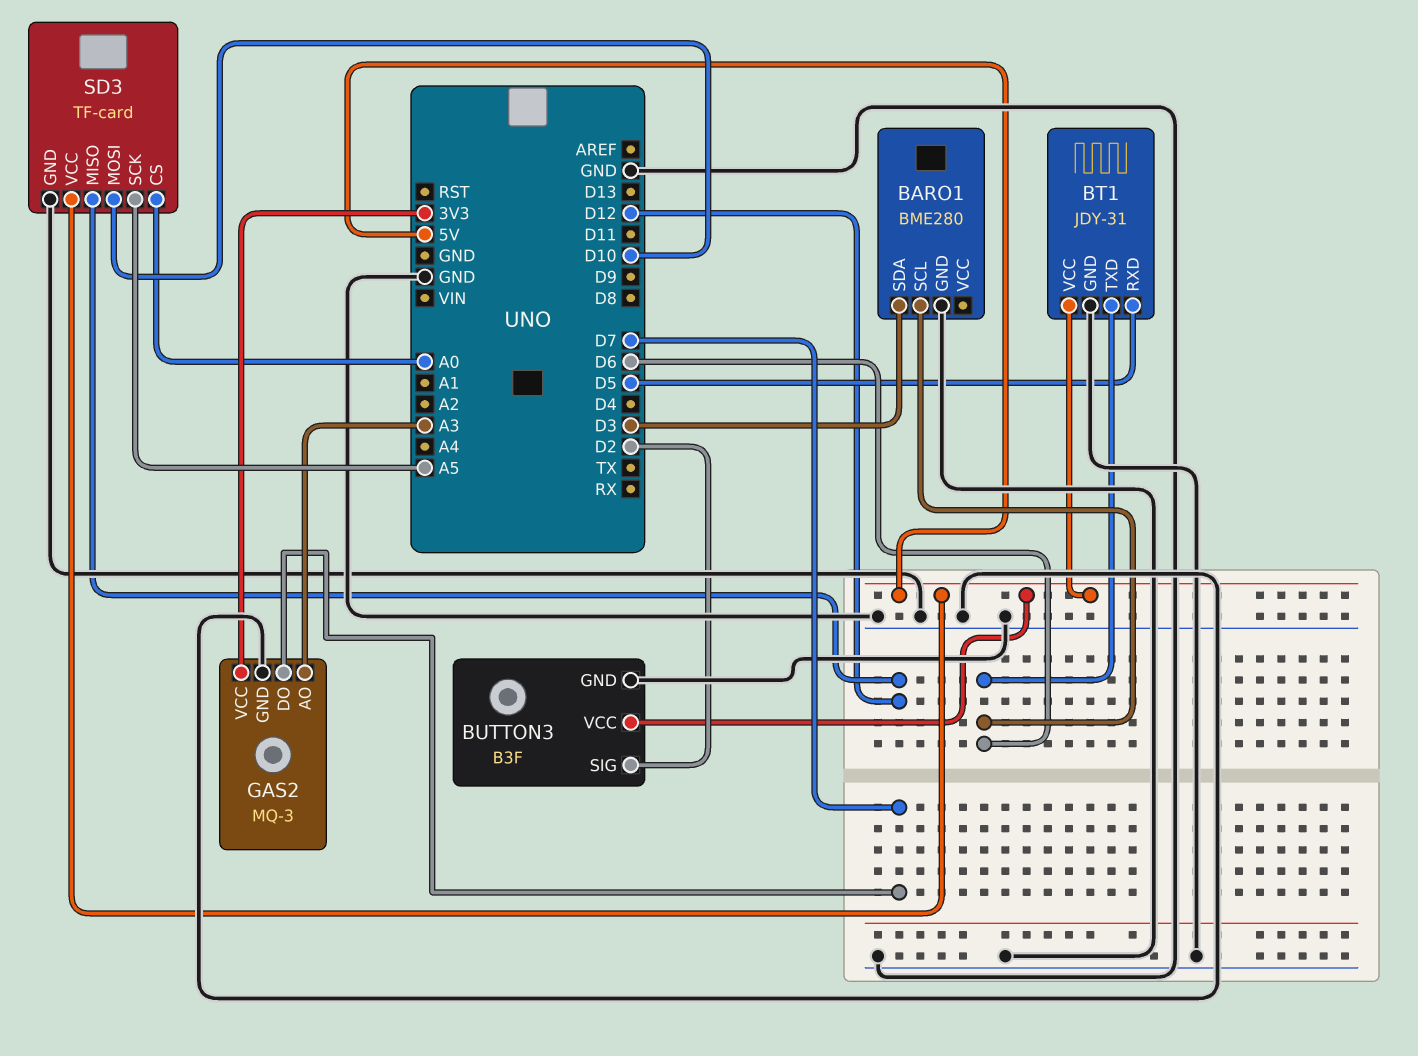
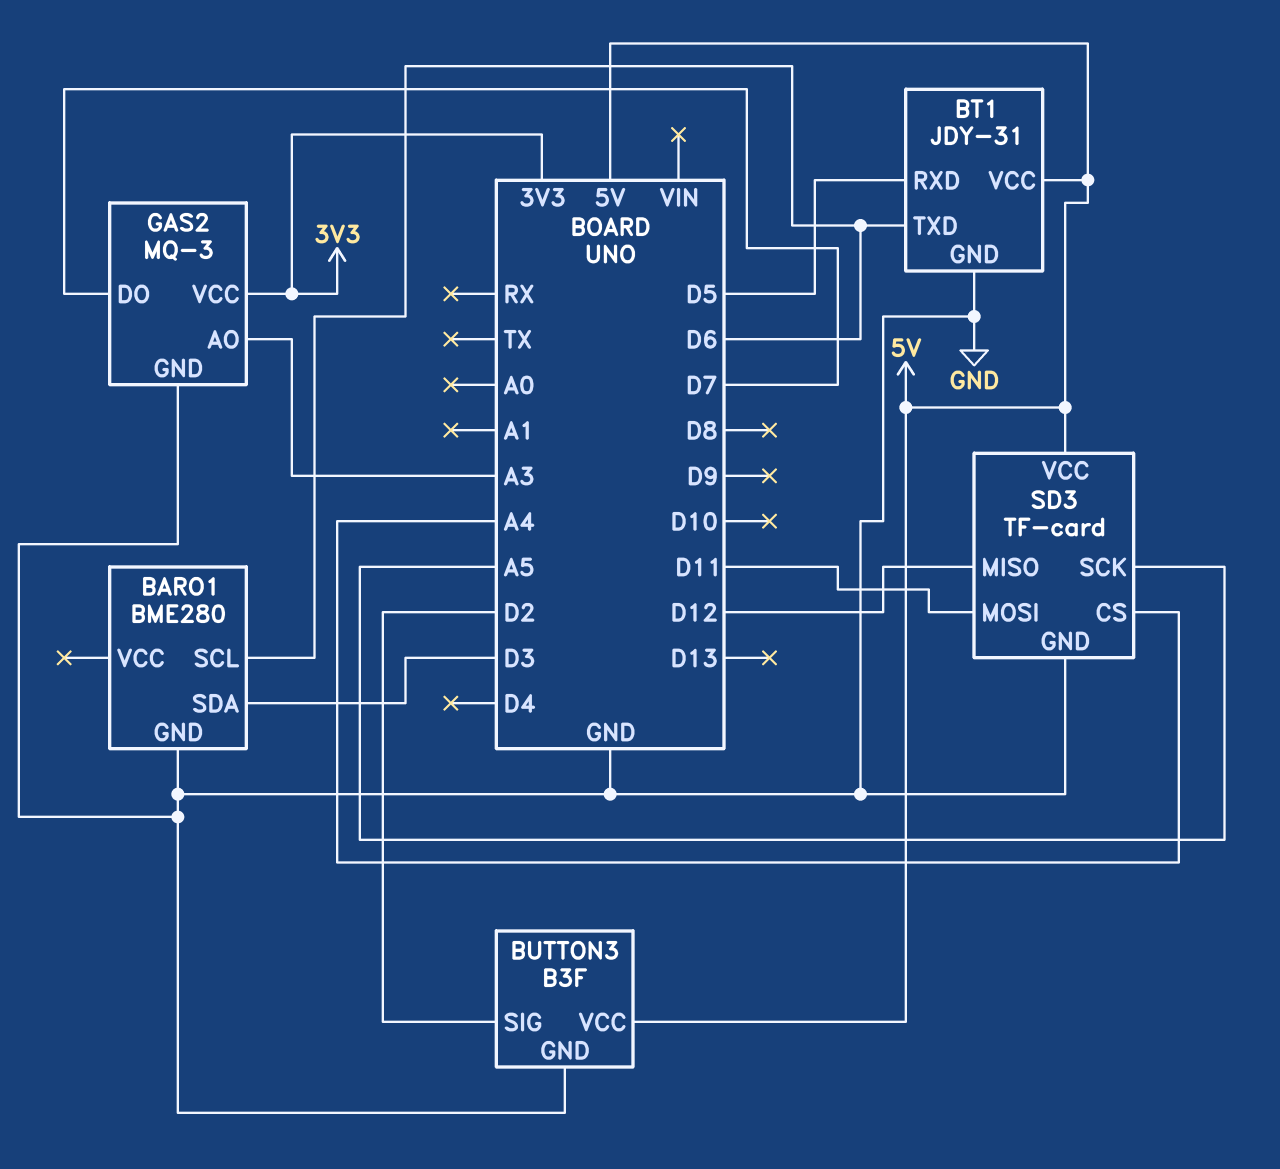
SD3 pin CS: A0 -> A4
SD3 pin MOSI: D10 -> D11

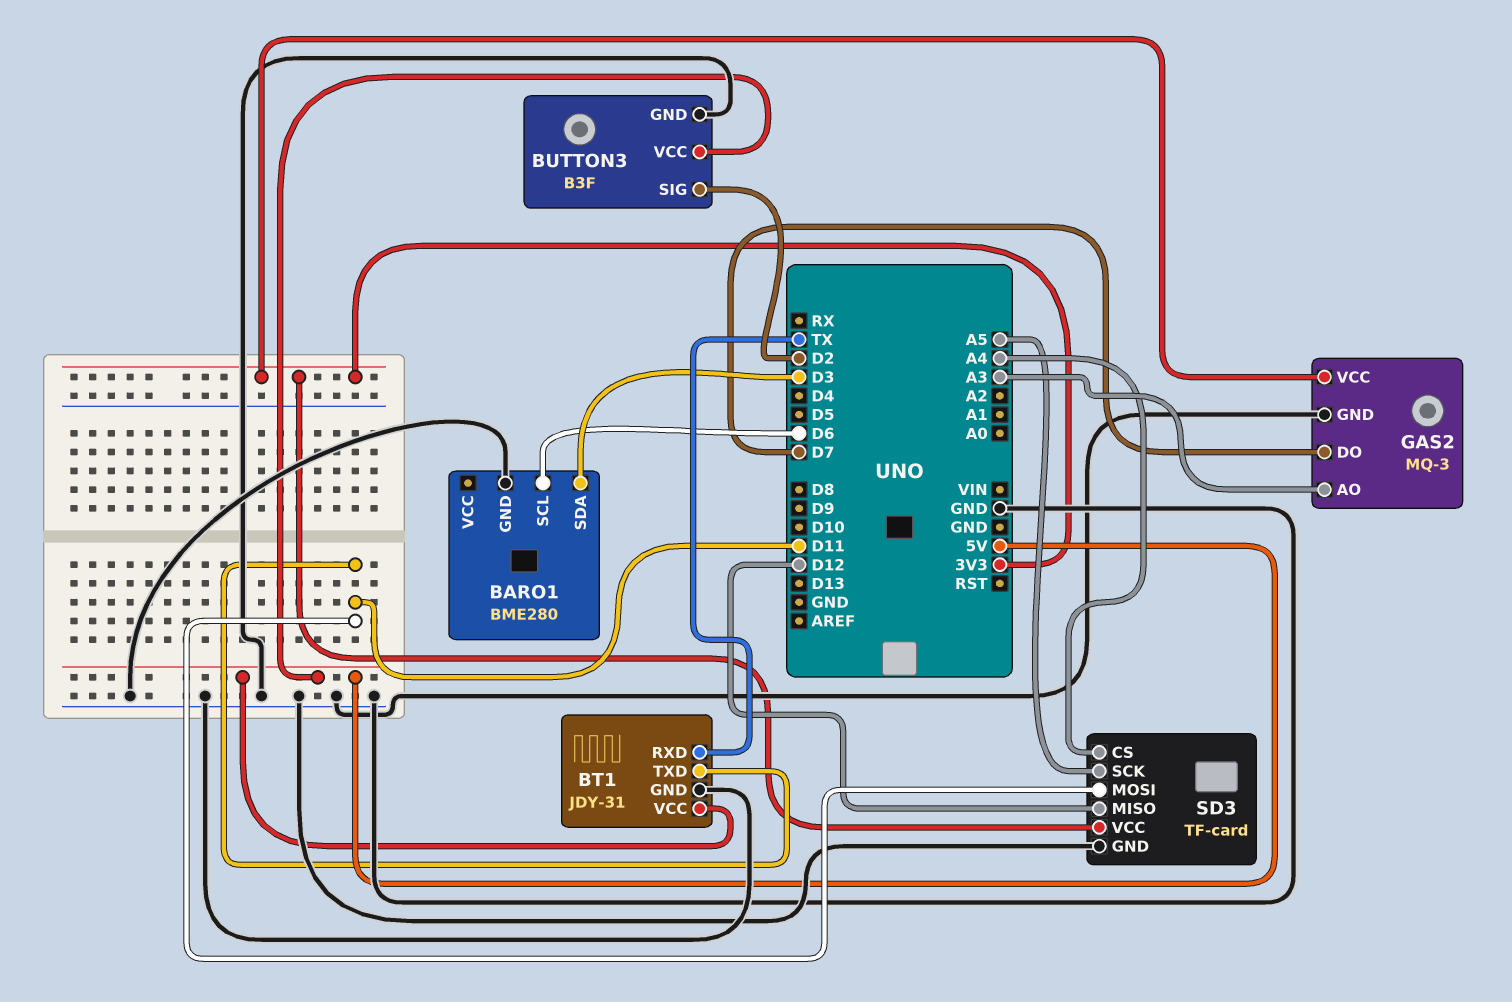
BT1 pin RXD: D5 -> TX
BT1 pin TXD: D6 -> D11
SD3 pin VCC: 5V -> 3V3

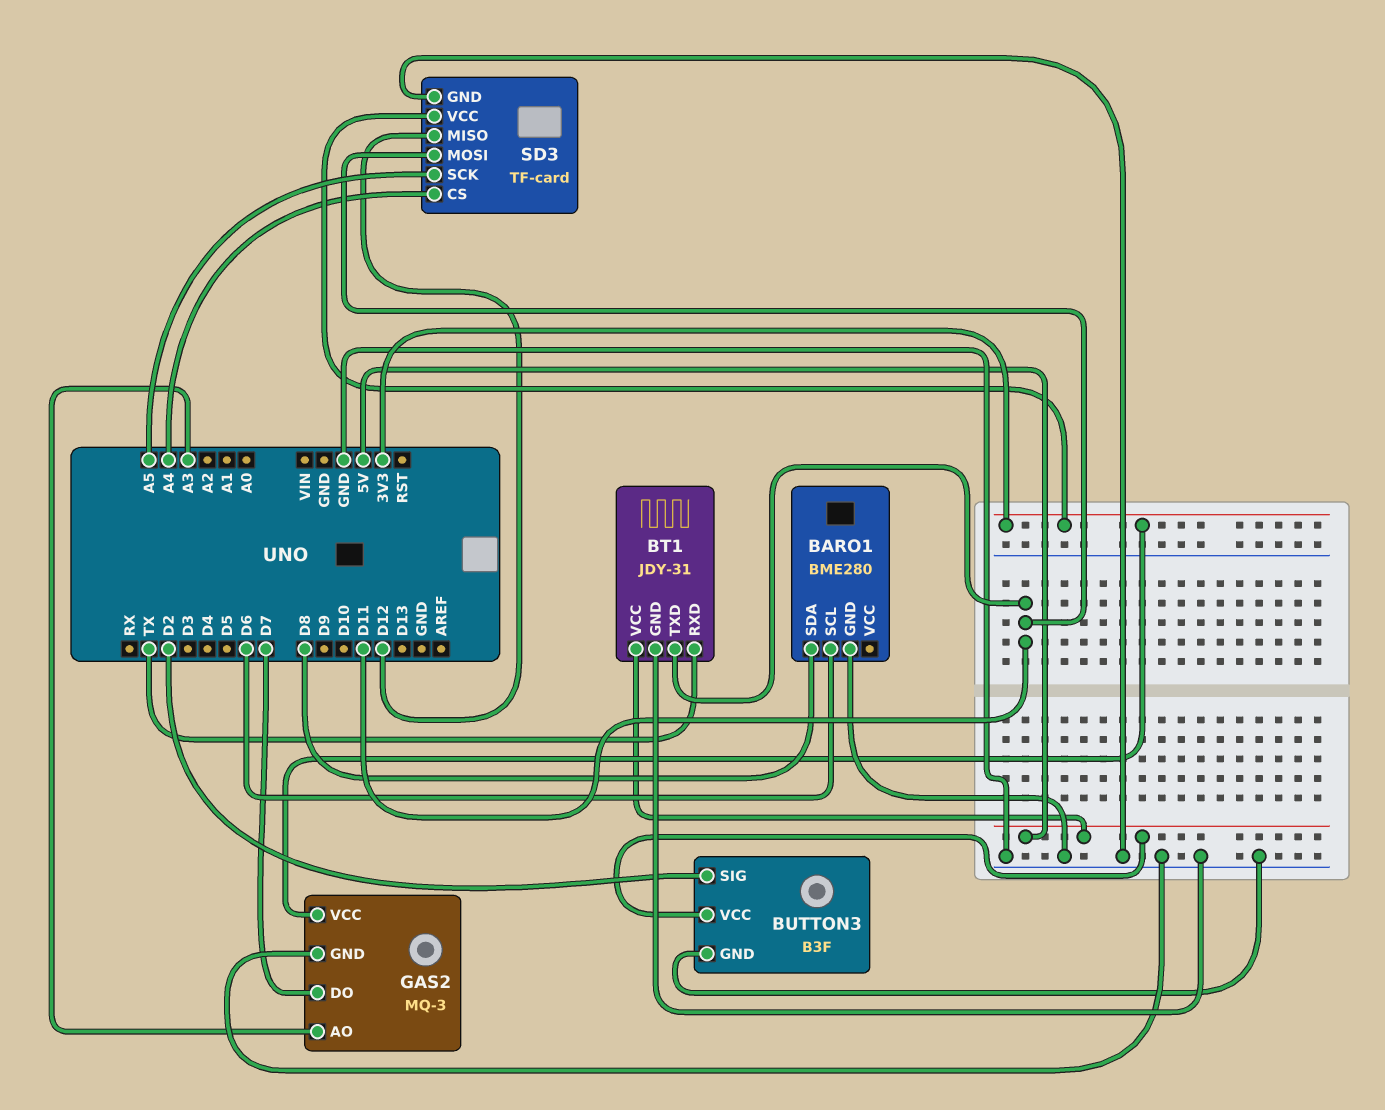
BARO1 pin SDA: D3 -> D8

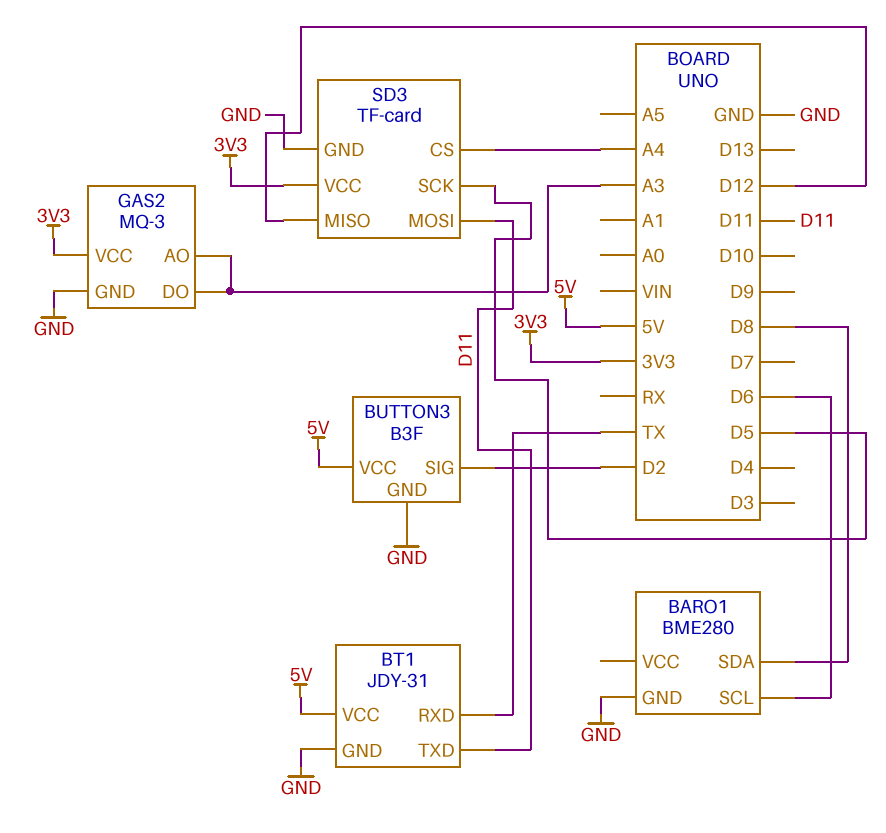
GAS2 pin DO: D7 -> A3
SD3 pin SCK: A5 -> D5

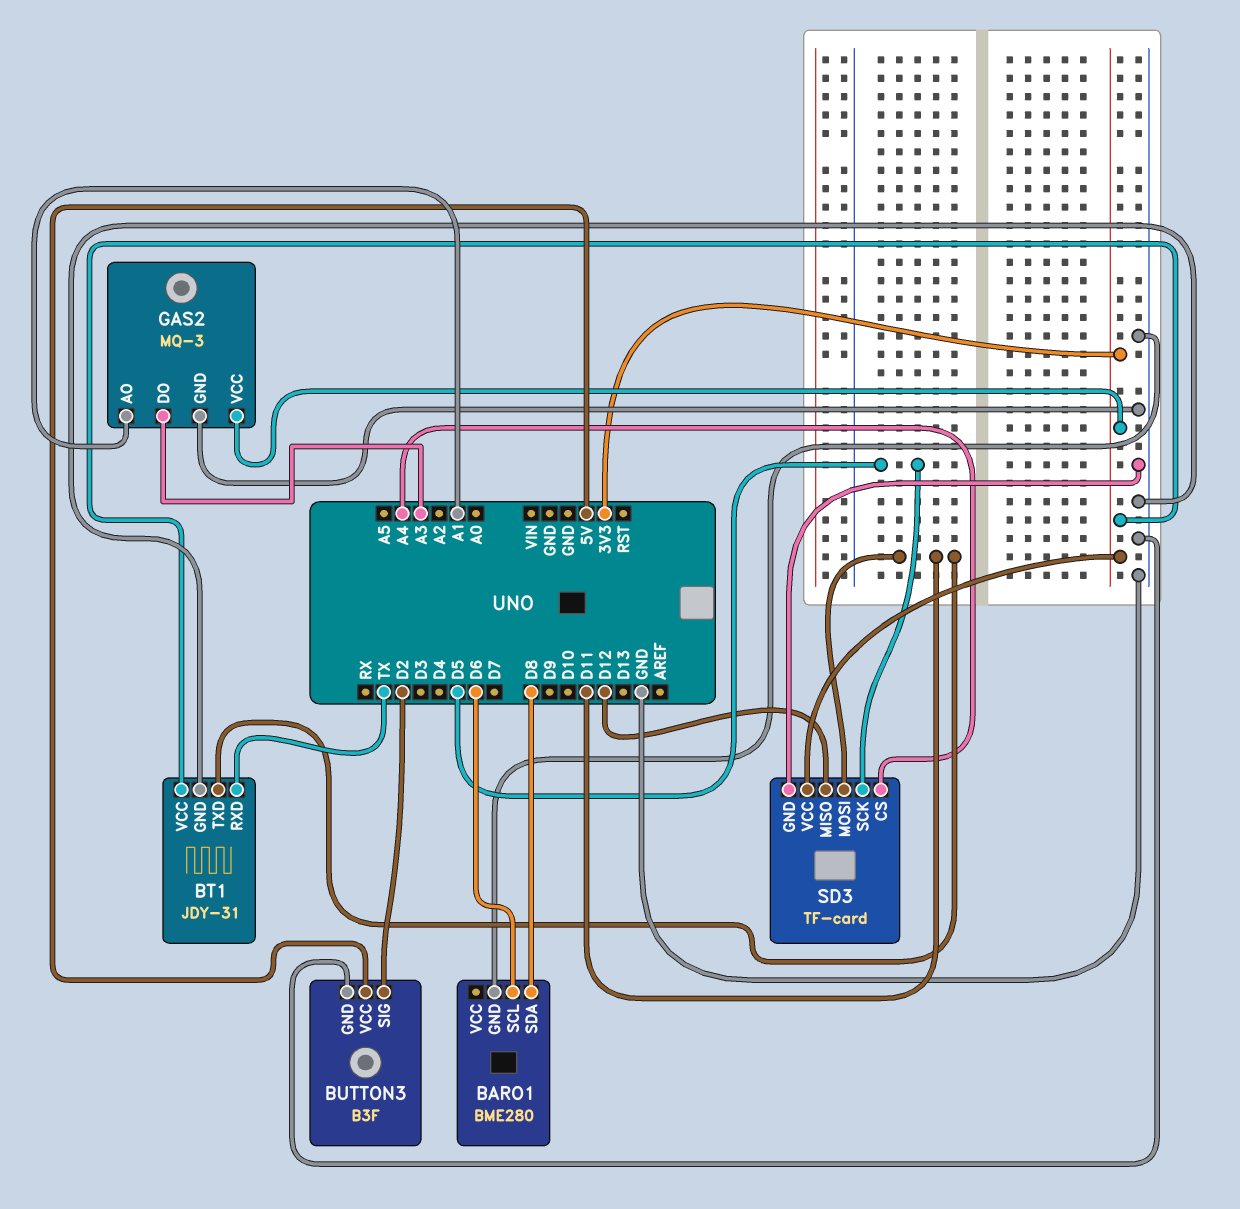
BT1 pin VCC: 5V -> 3V3
GAS2 pin AO: A3 -> A1

